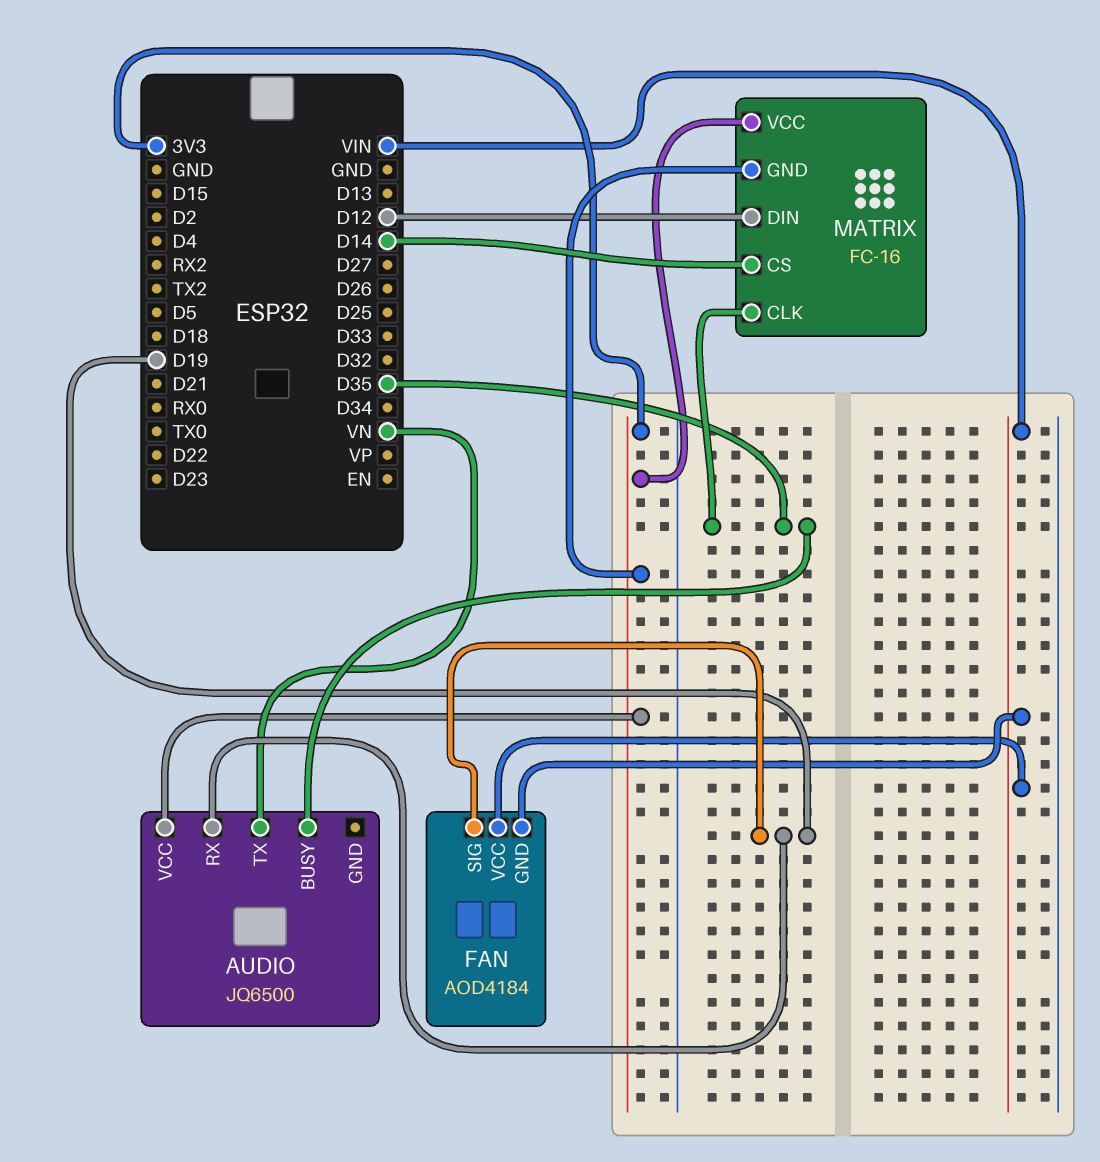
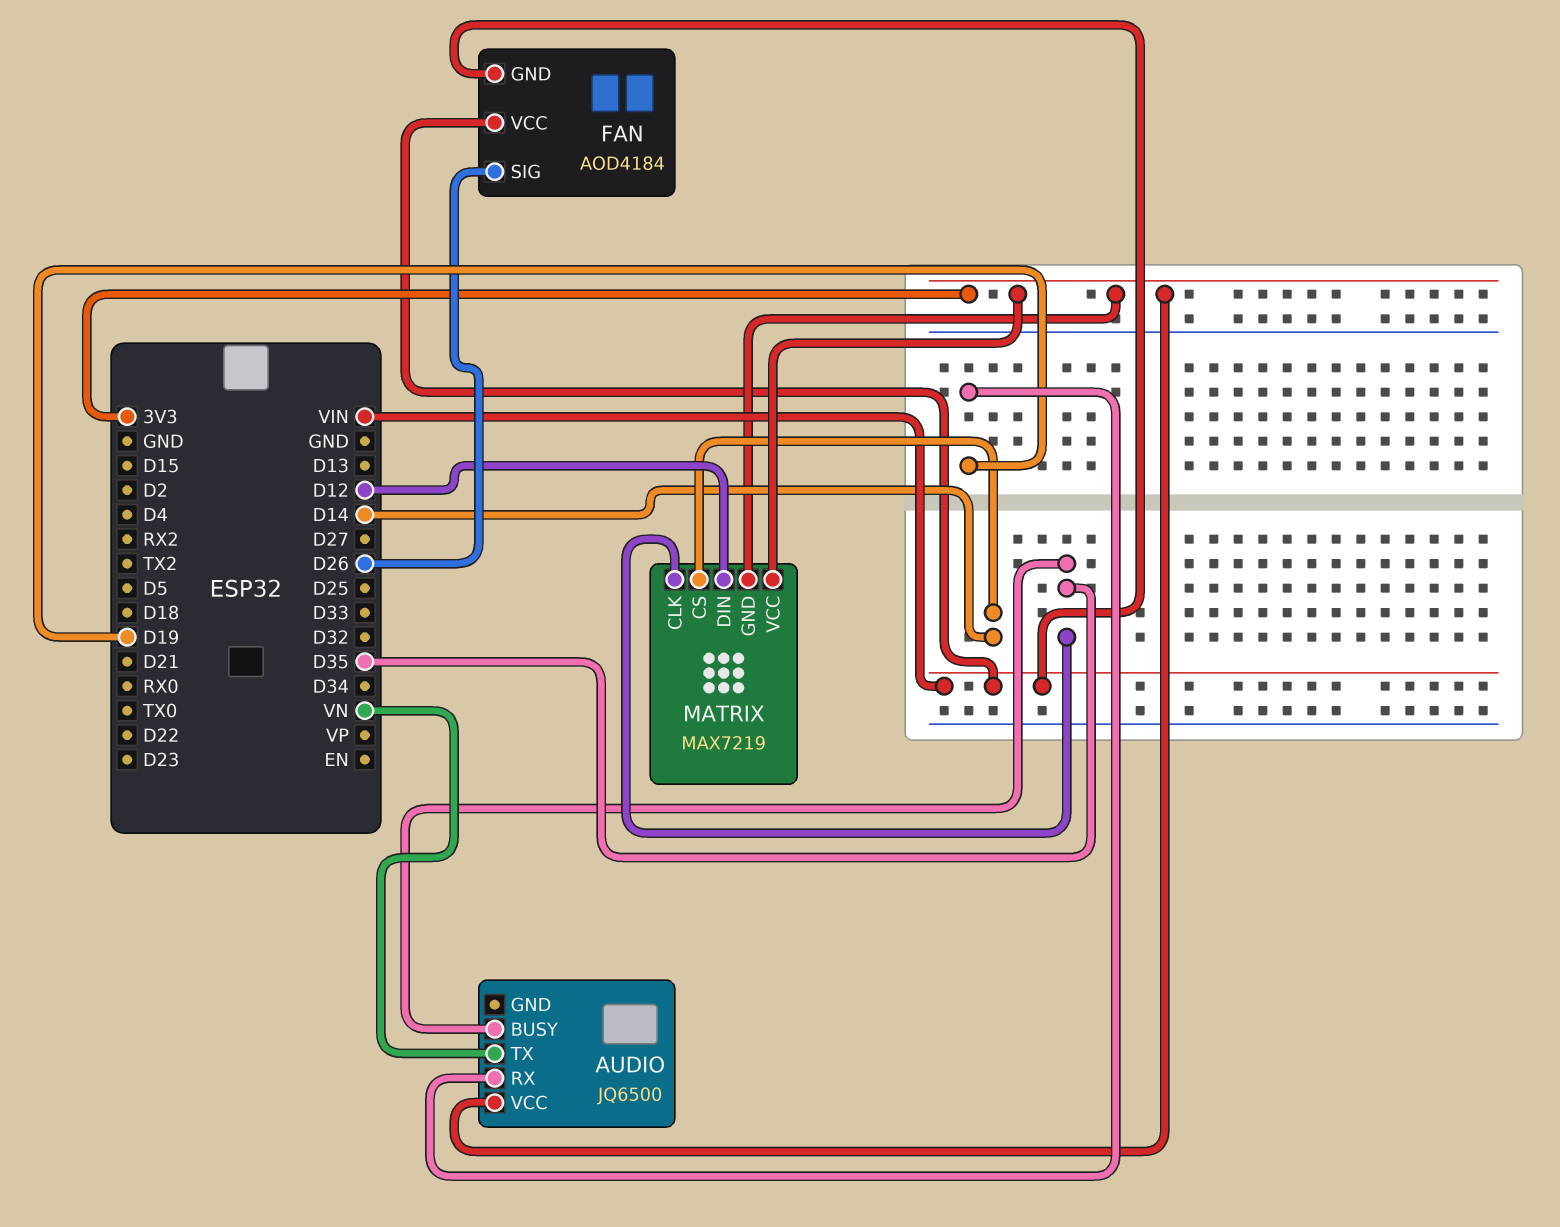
FAN pin SIG: D19 -> D26
MATRIX: FC-16 -> MAX7219

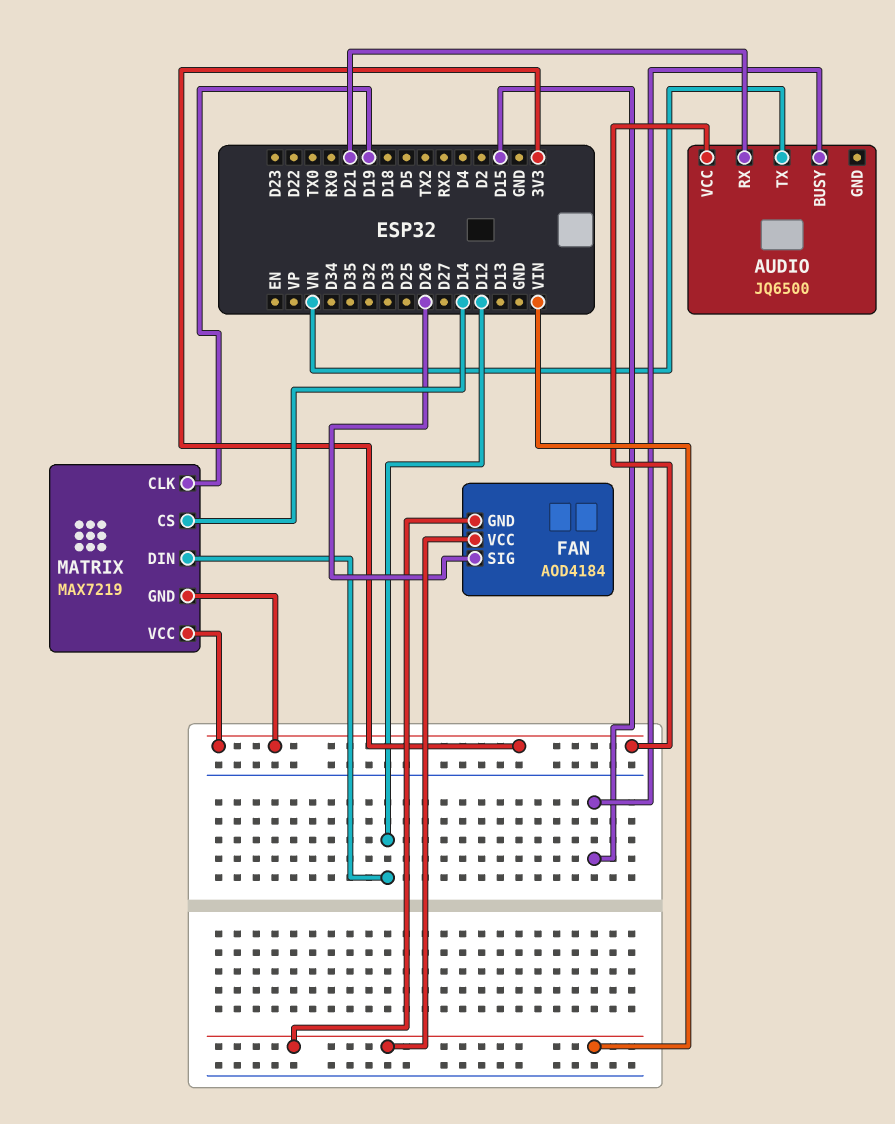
AUDIO pin BUSY: D35 -> D15
AUDIO pin RX: D19 -> D21
MATRIX pin CLK: D35 -> D19

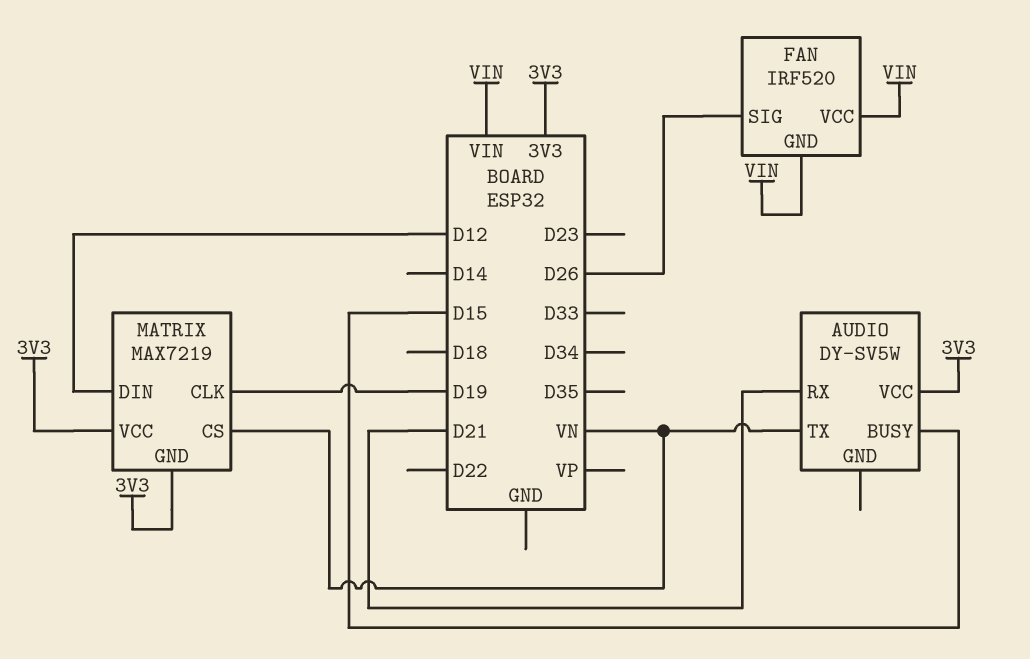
AUDIO: JQ6500 -> DY-SV5W
FAN: AOD4184 -> IRF520
MATRIX pin CS: D14 -> VN

